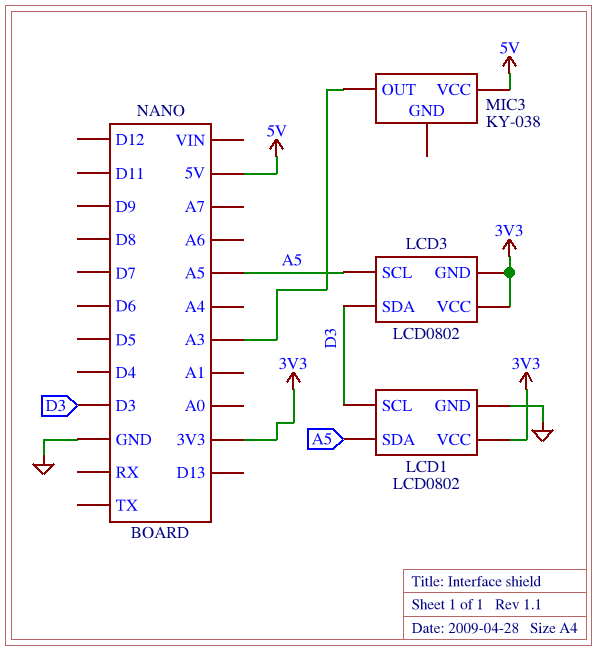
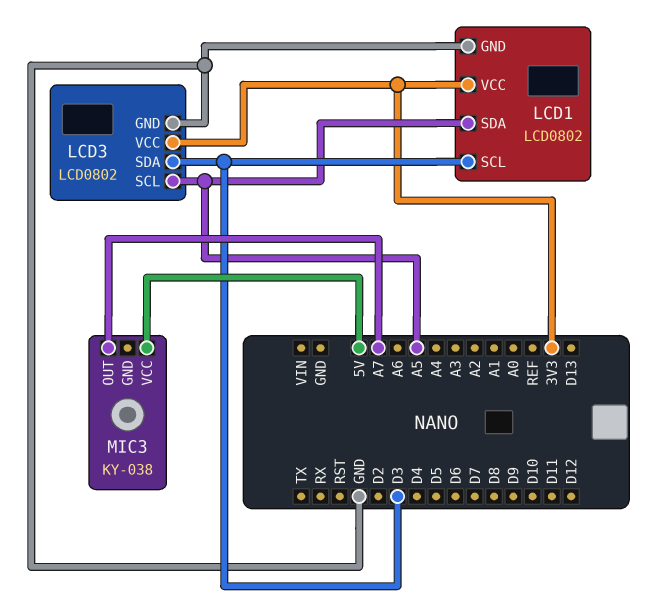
LCD3 pin GND: 3V3 -> GND
MIC3 pin OUT: A3 -> A7

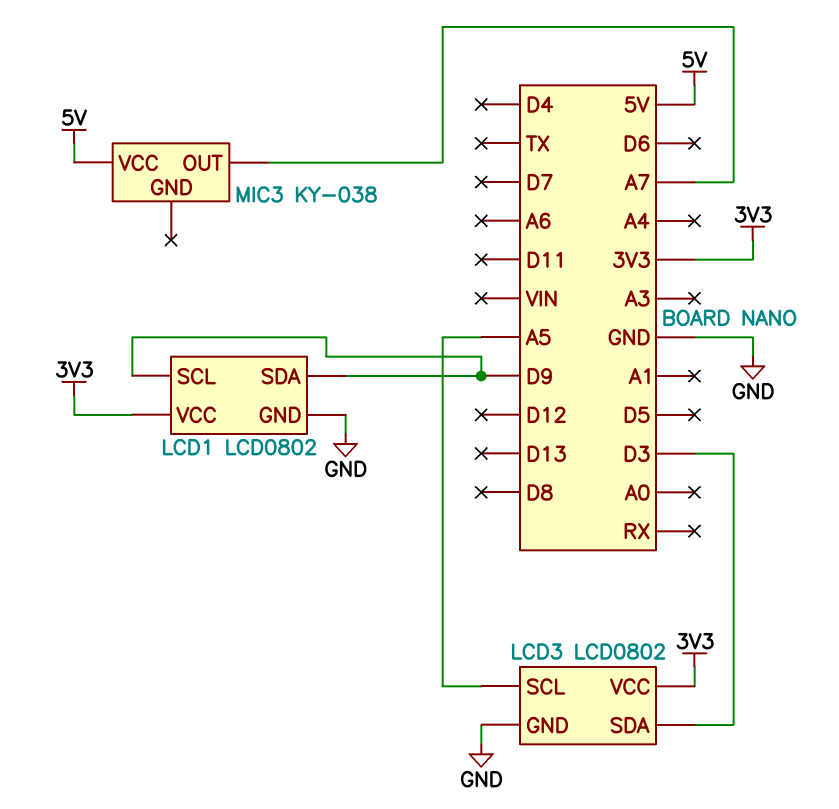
LCD1 pin SCL: D3 -> D9
LCD1 pin SDA: A5 -> D9

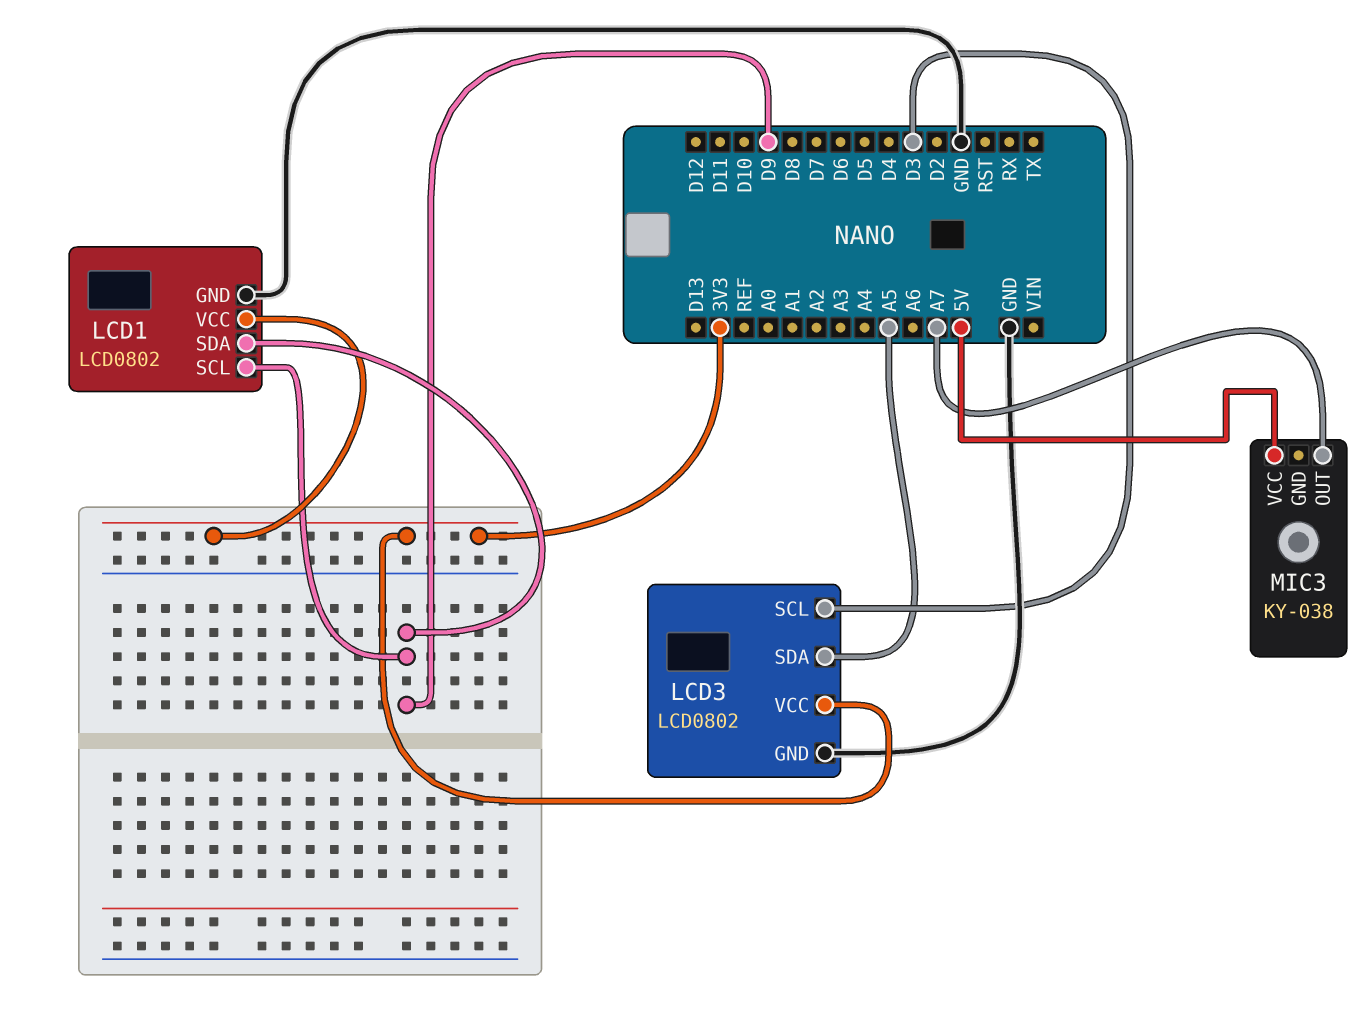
LCD3 pin SCL: A5 -> D3
LCD3 pin SDA: D3 -> A5

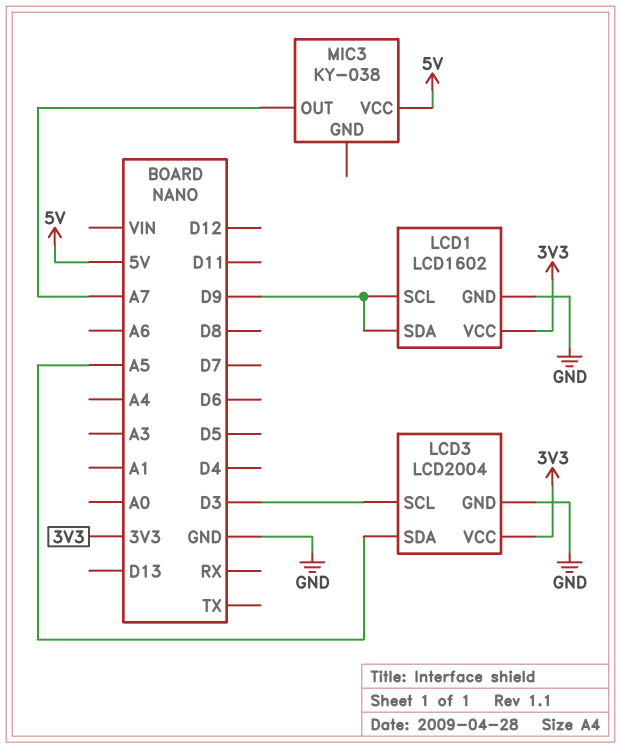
LCD1: LCD0802 -> LCD1602
LCD3: LCD0802 -> LCD2004

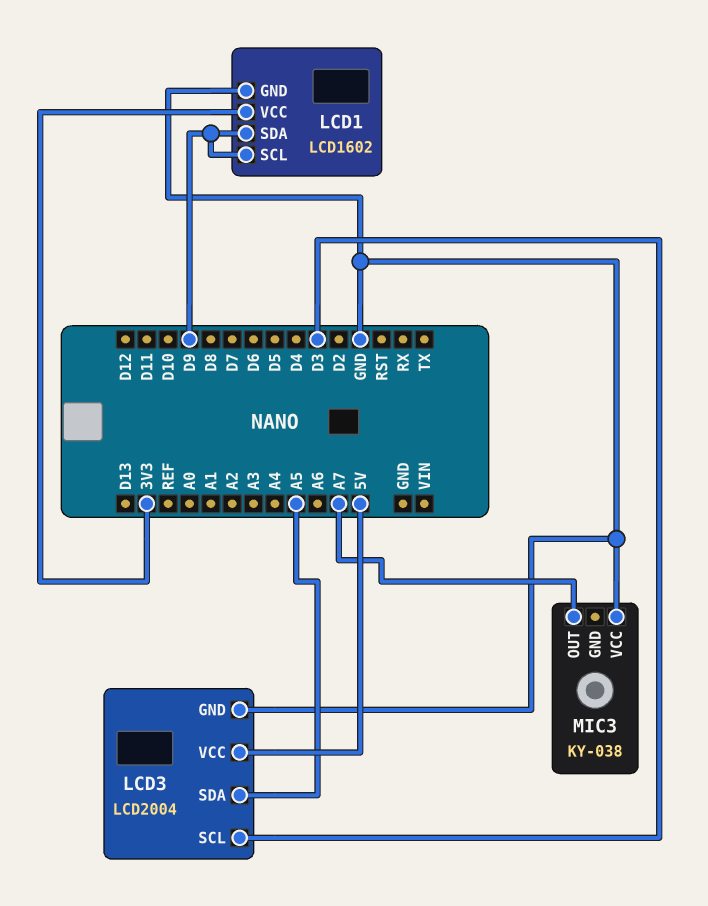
LCD3 pin VCC: 3V3 -> 5V
MIC3 pin VCC: 5V -> GND

